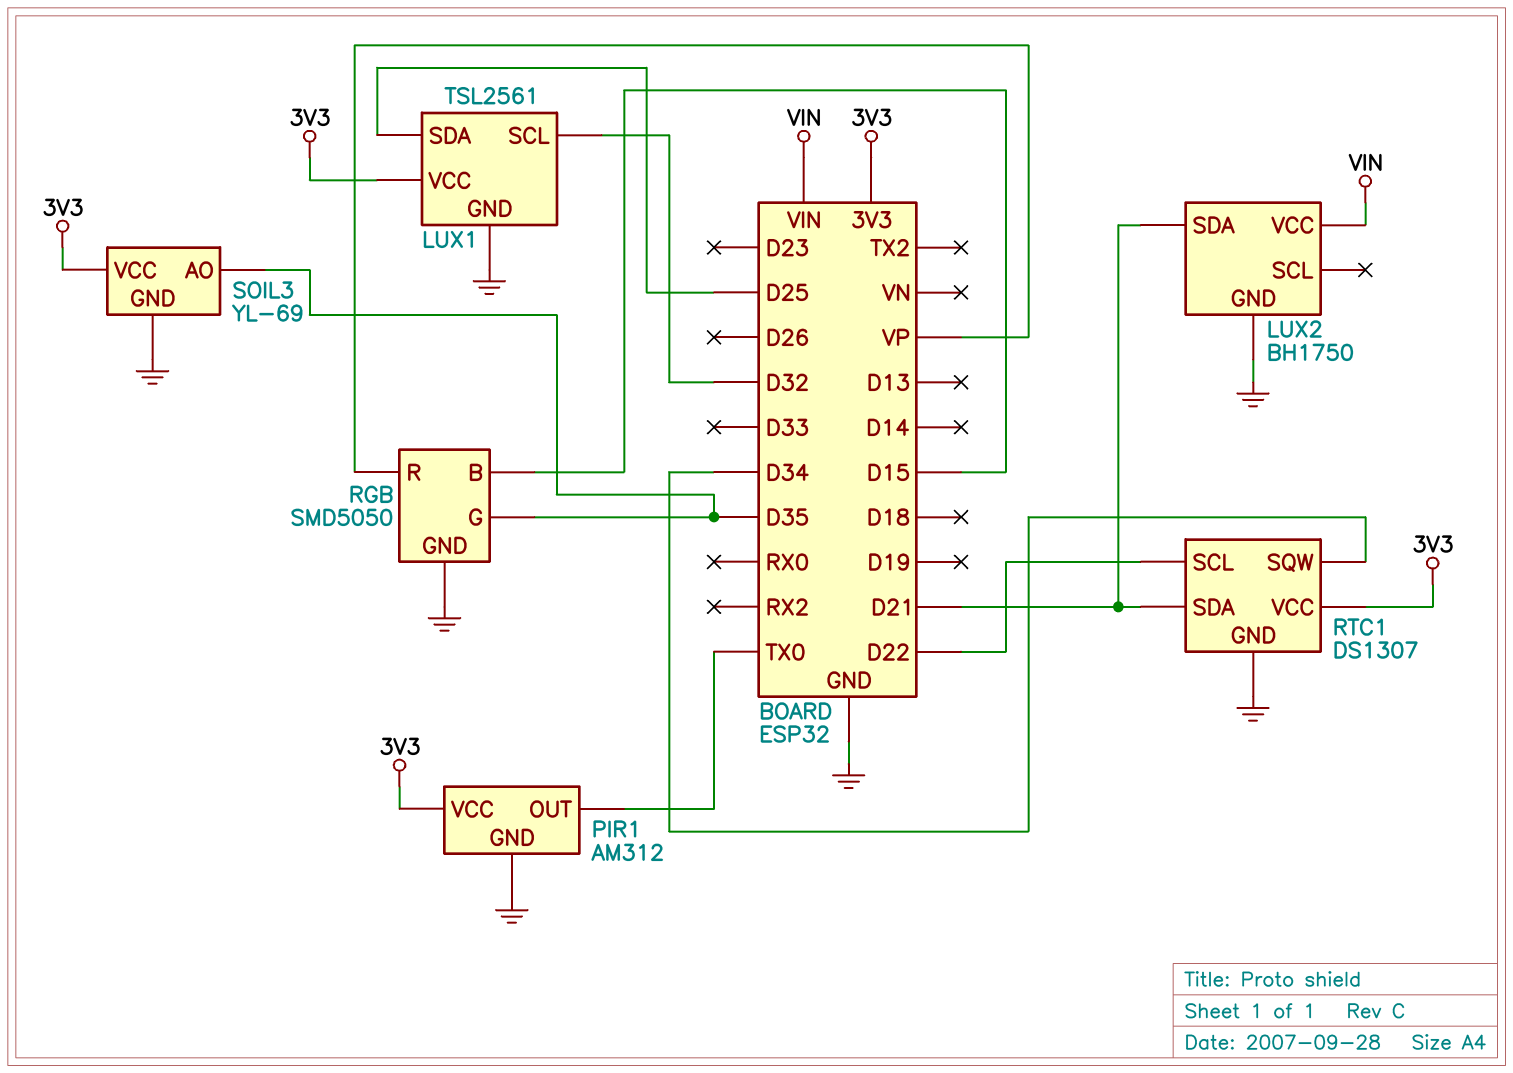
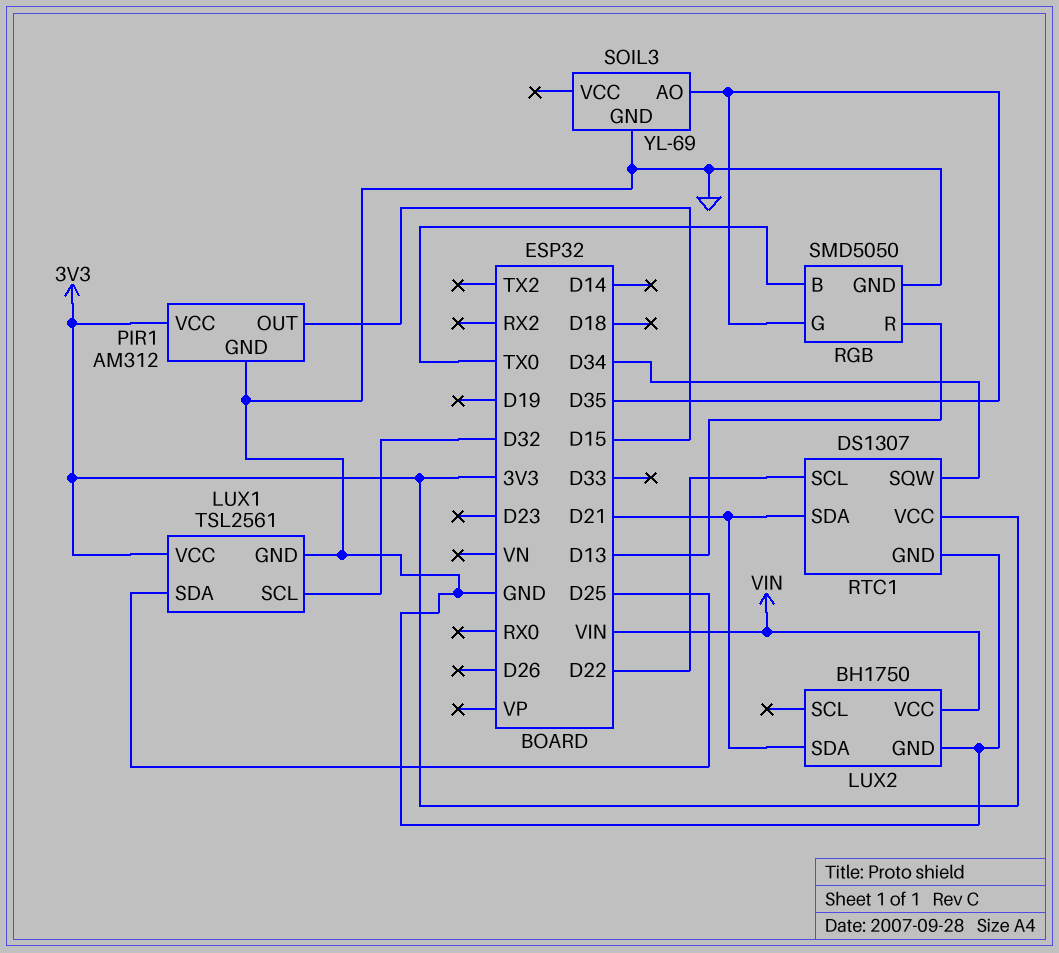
PIR1 pin OUT: TX0 -> D15
RGB pin B: D15 -> TX0
RGB pin R: VP -> D13
SOIL3 pin VCC: 3V3 -> none

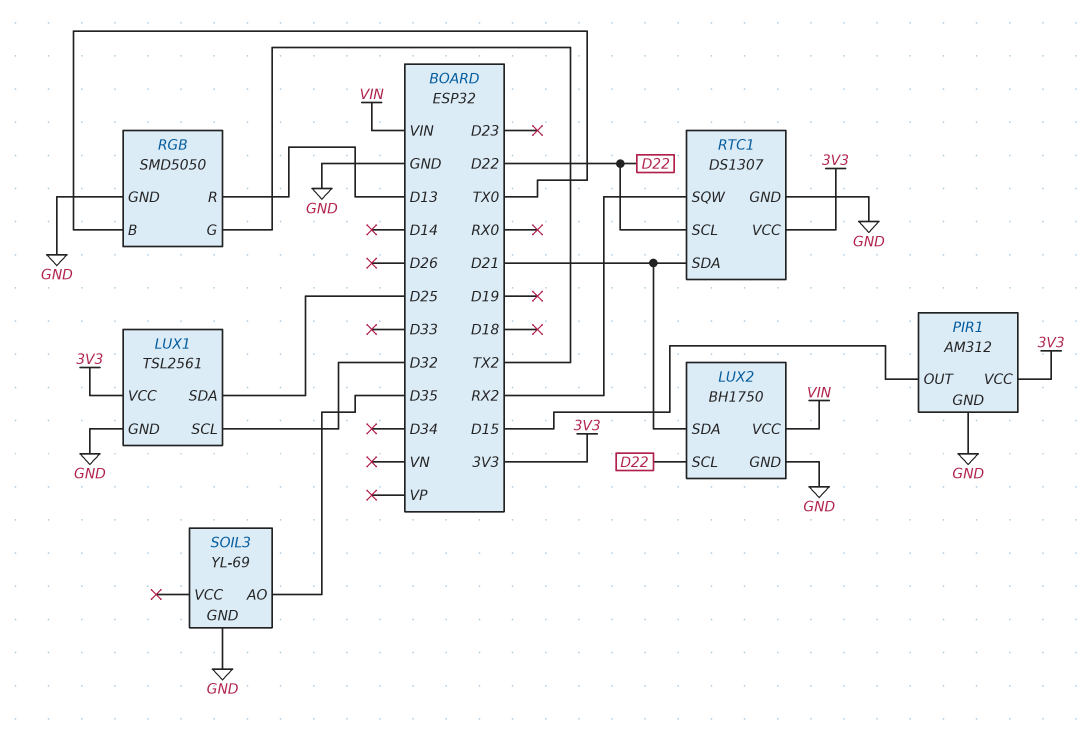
LUX2 pin SCL: none -> D22
RGB pin G: D35 -> TX2
RTC1 pin SQW: D34 -> RX2

